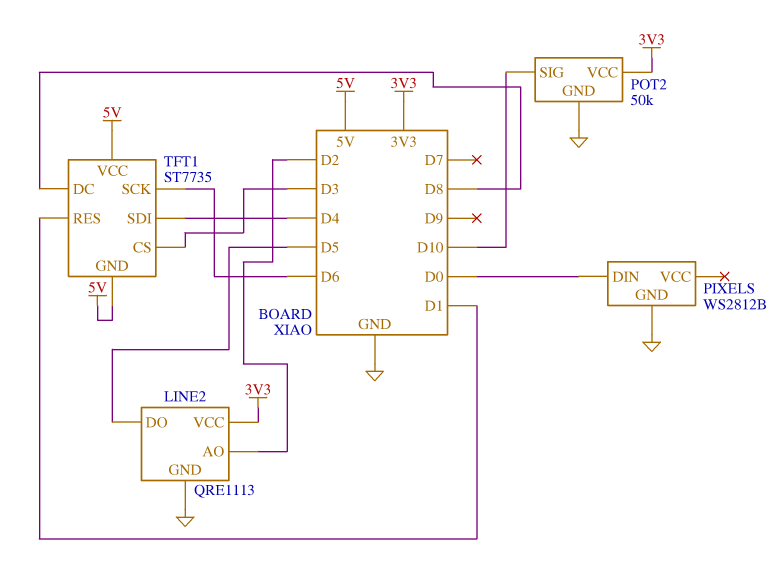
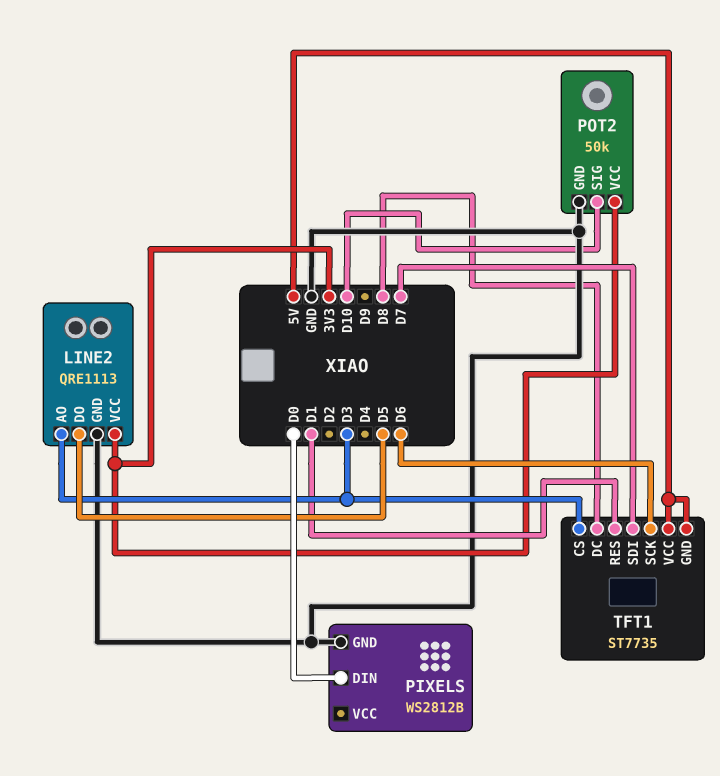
LINE2 pin AO: D2 -> D3
TFT1 pin SDI: D4 -> D7

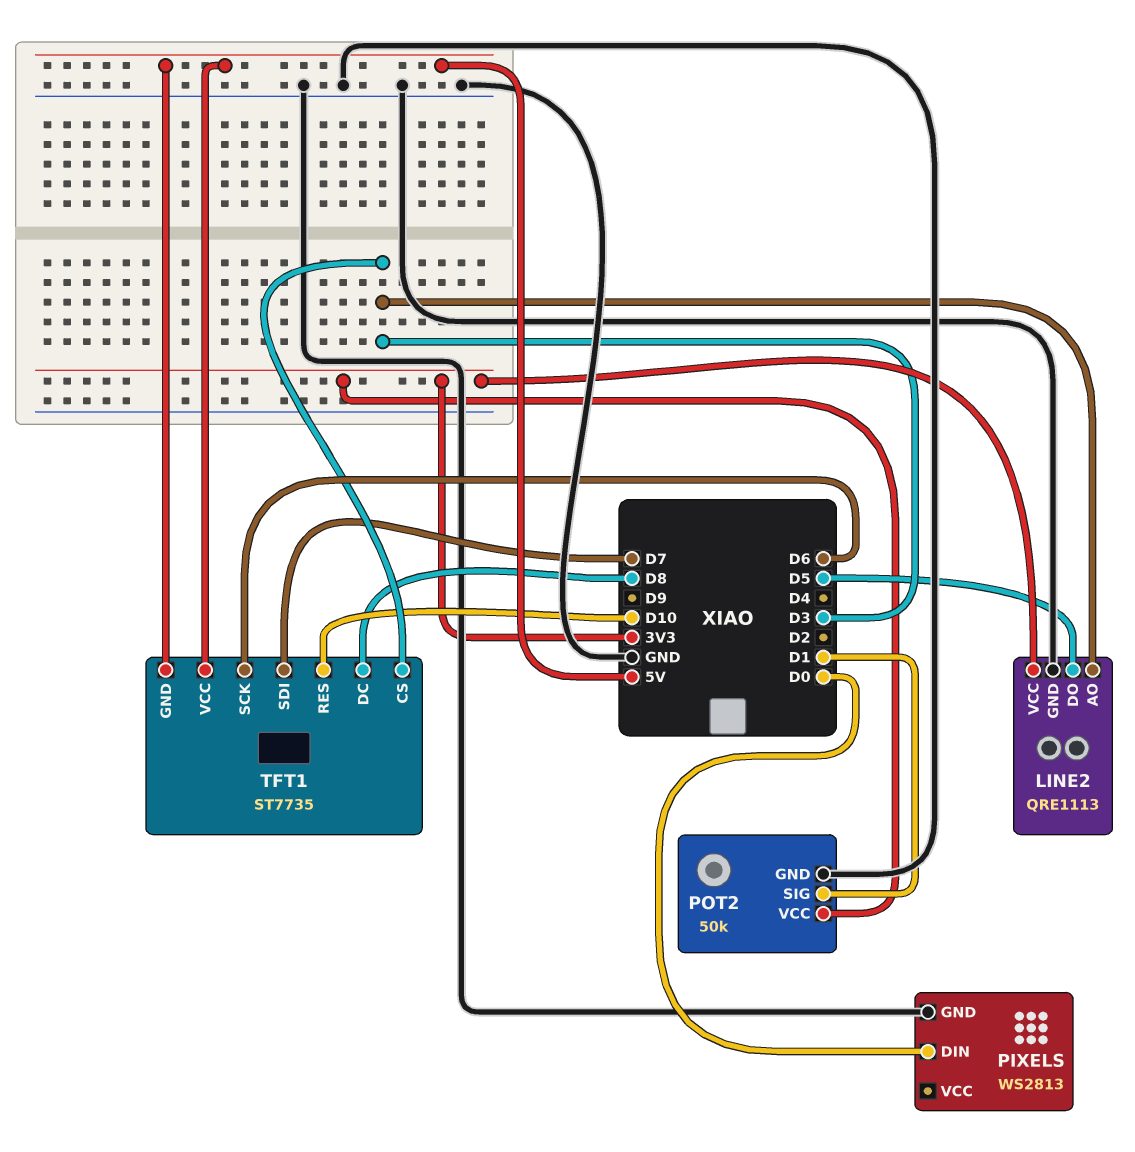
PIXELS: WS2812B -> WS2813
POT2 pin SIG: D10 -> D1
TFT1 pin RES: D1 -> D10

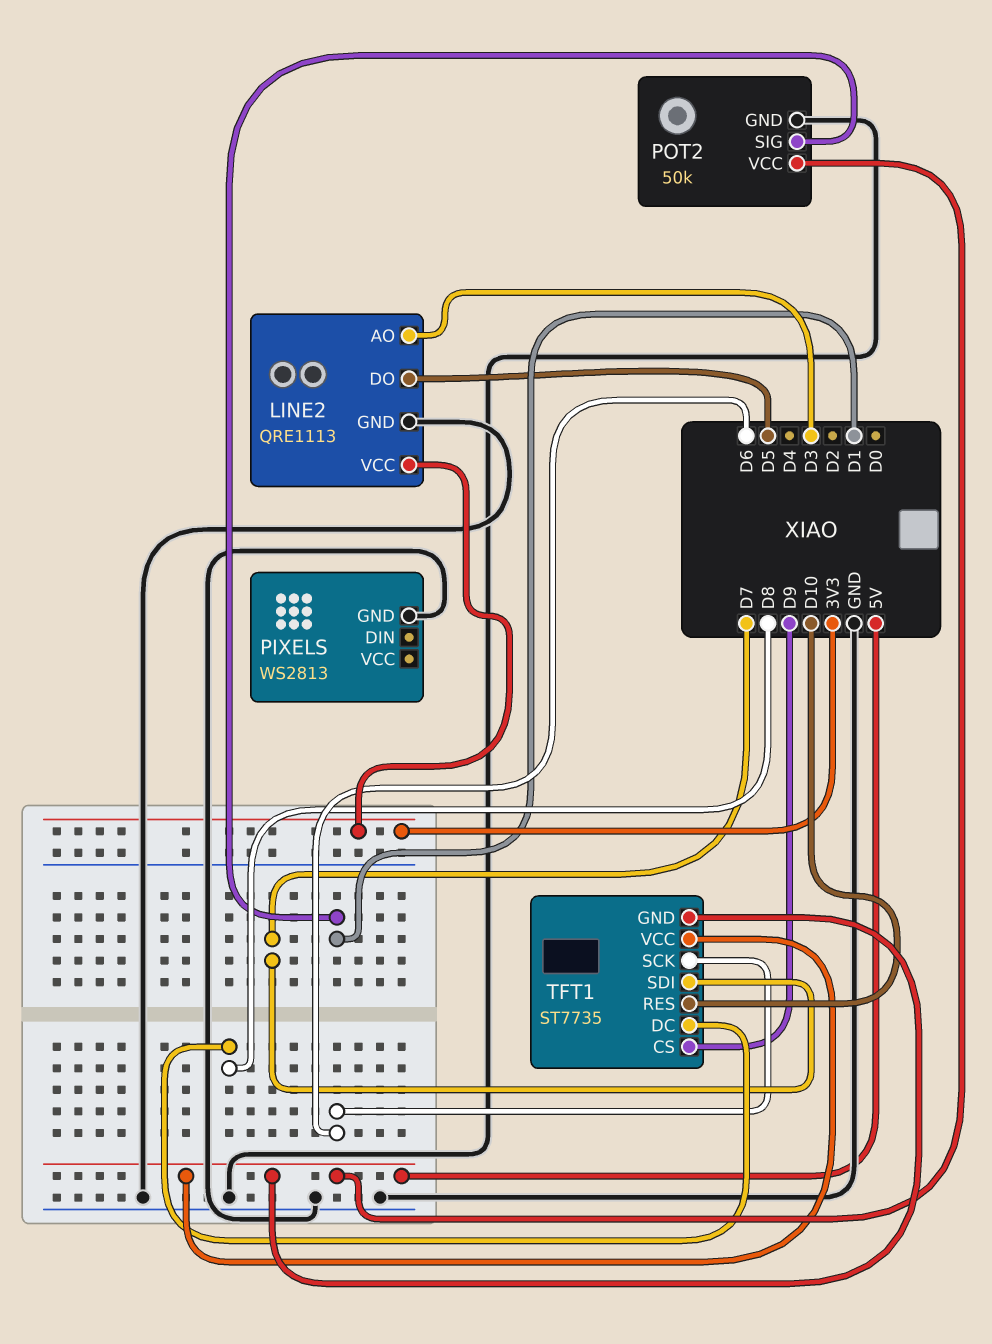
PIXELS pin DIN: D0 -> none
POT2 pin VCC: 3V3 -> 5V
TFT1 pin CS: D3 -> D9

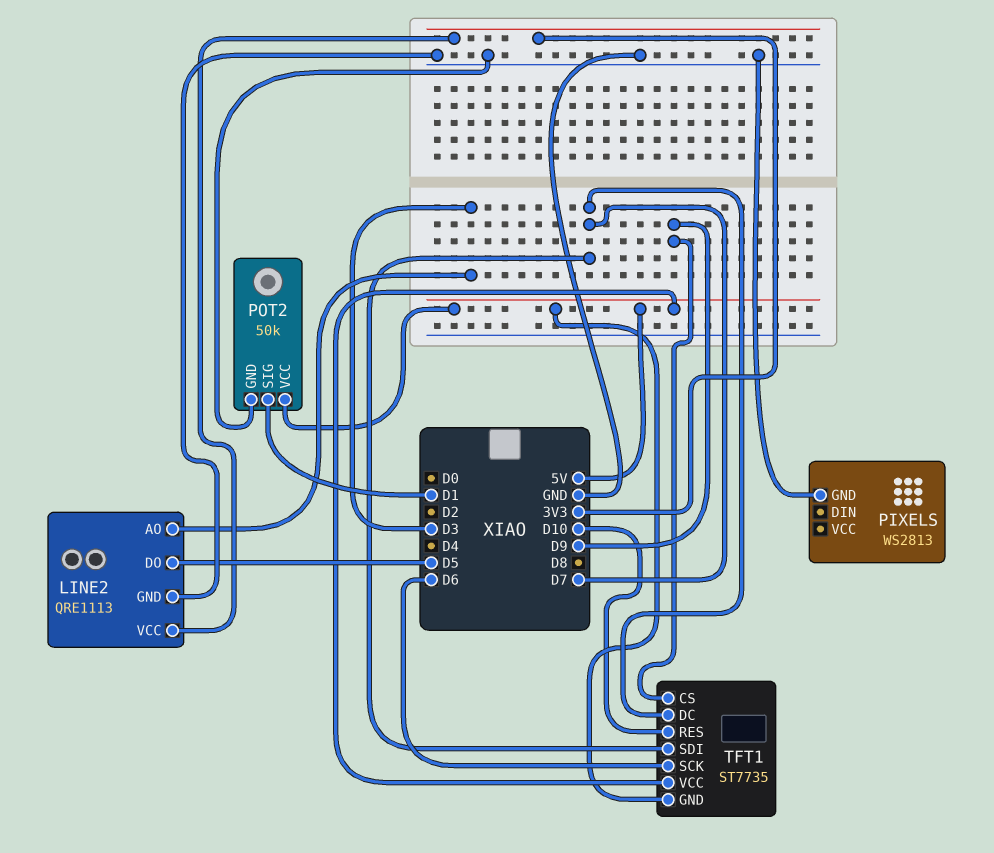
TFT1 pin DC: D8 -> D7

